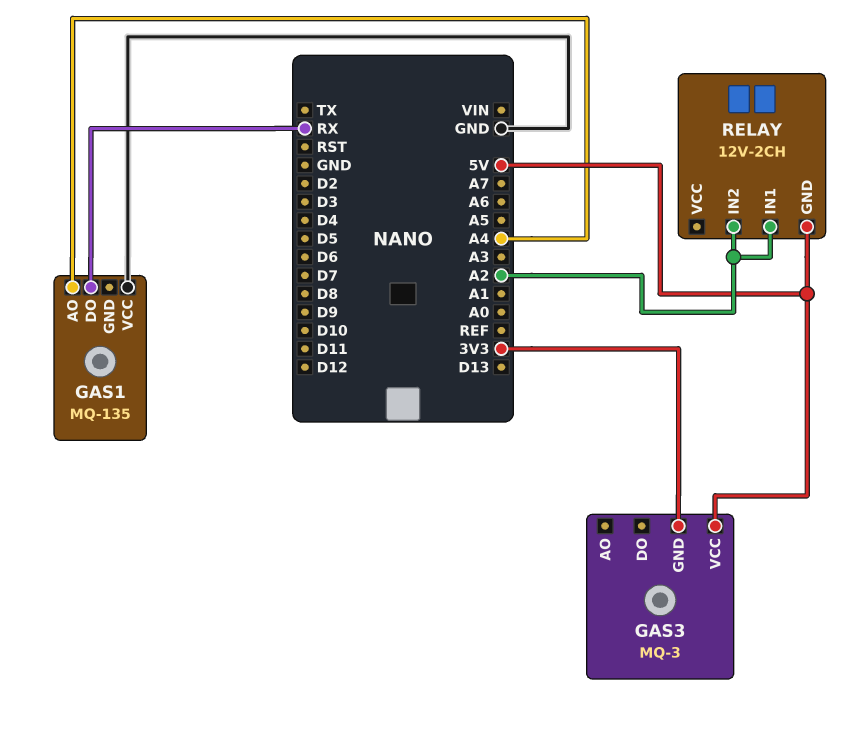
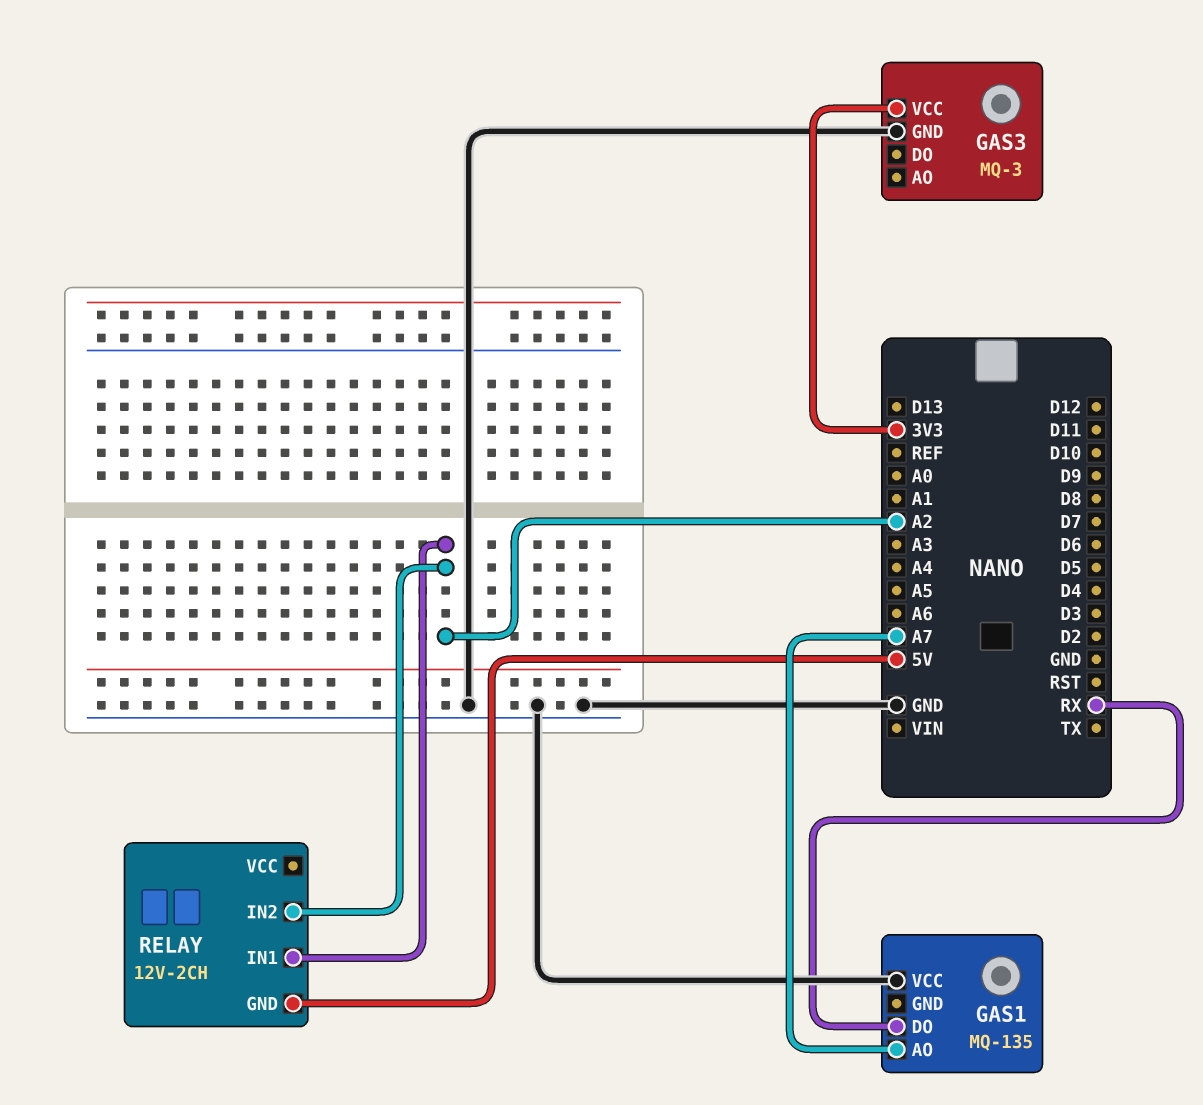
GAS1 pin AO: A4 -> A7
GAS3 pin GND: 3V3 -> GND
GAS3 pin VCC: 5V -> 3V3

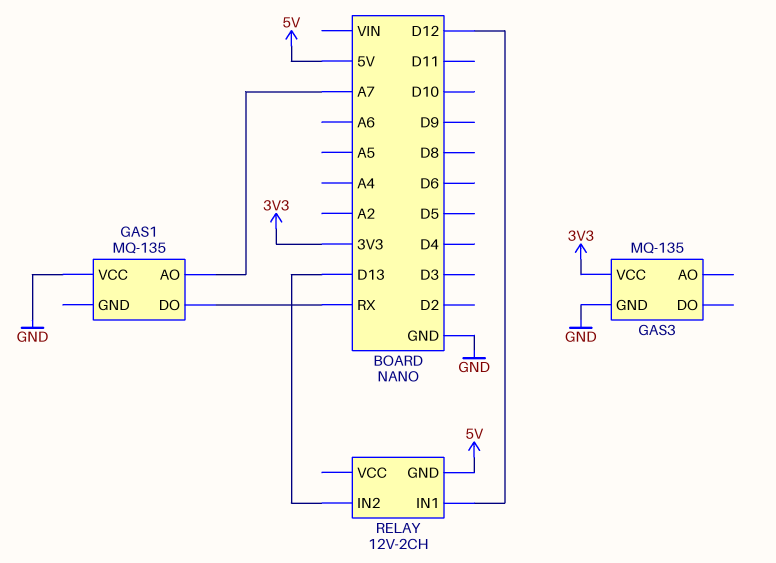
GAS3: MQ-3 -> MQ-135
RELAY pin IN1: A2 -> D12
RELAY pin IN2: A2 -> D13

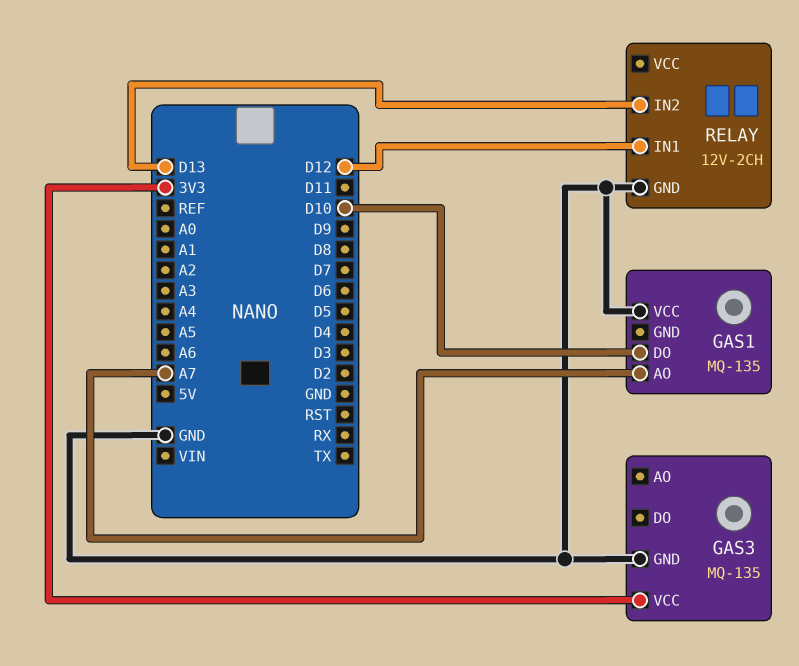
GAS1 pin DO: RX -> D10
RELAY pin GND: 5V -> GND

